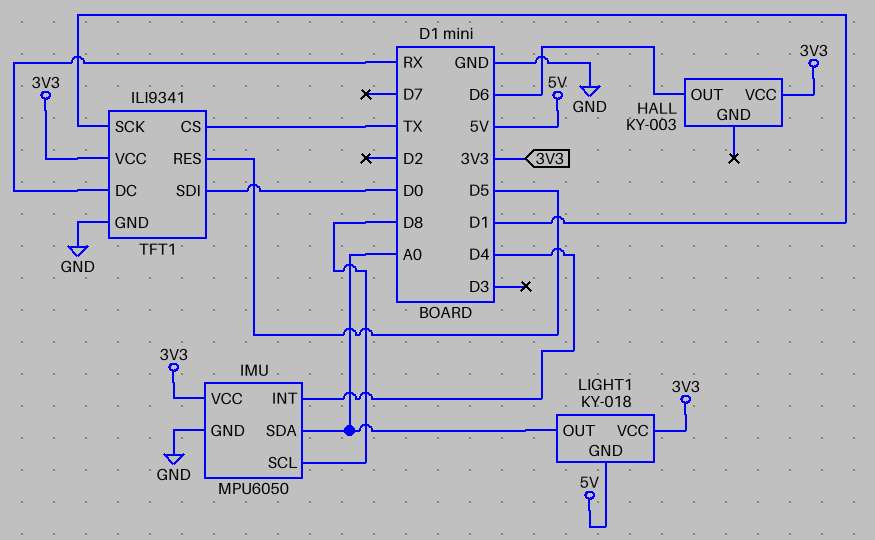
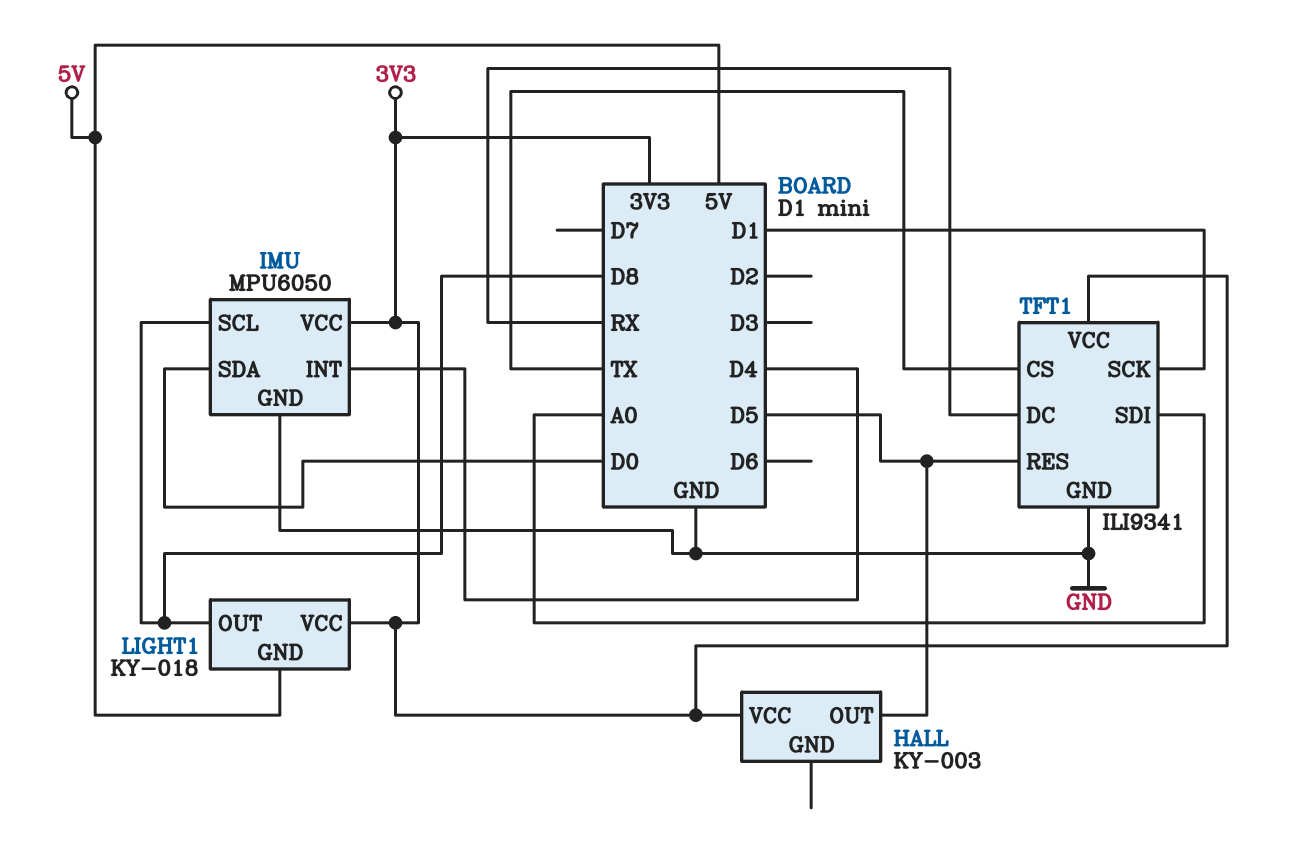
HALL pin OUT: D6 -> D5
IMU pin SDA: A0 -> D0
LIGHT1 pin OUT: A0 -> D8
TFT1 pin SDI: D0 -> A0

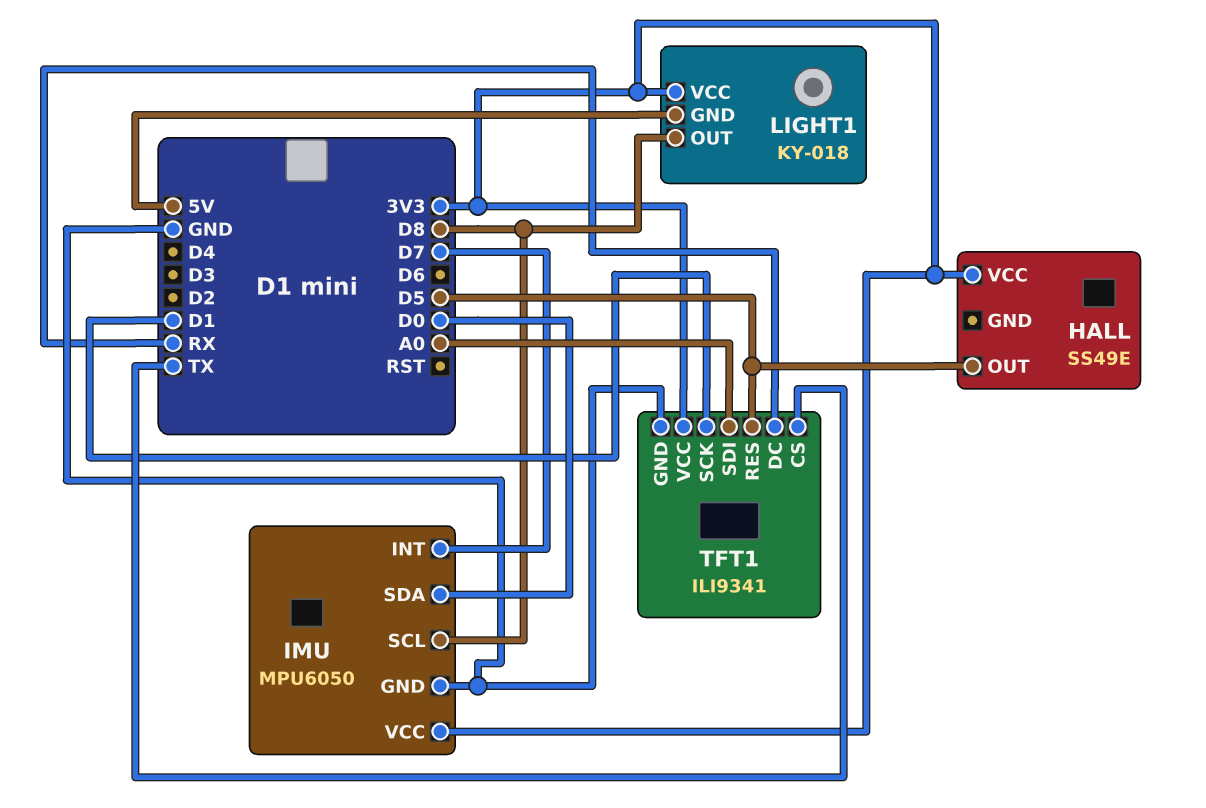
HALL: KY-003 -> SS49E
IMU pin INT: D4 -> D7

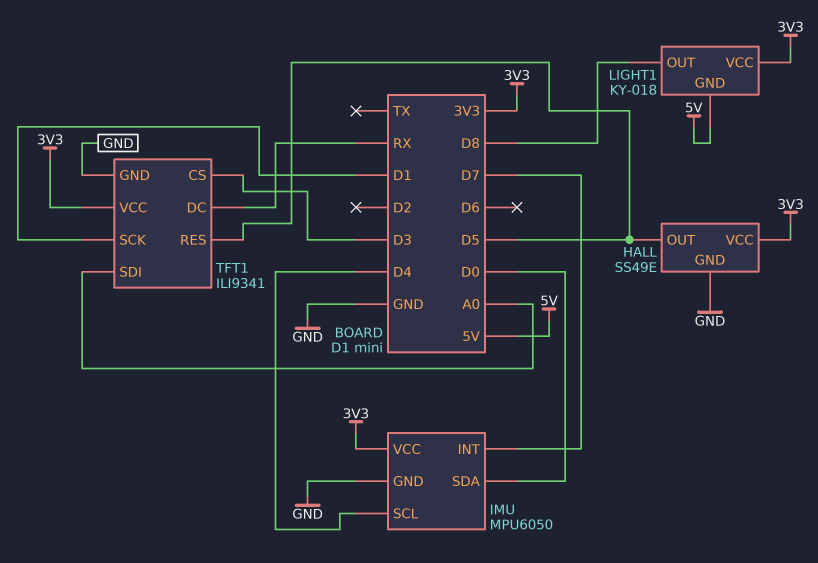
HALL pin GND: none -> GND
IMU pin SCL: D8 -> D4
TFT1 pin CS: TX -> D3

